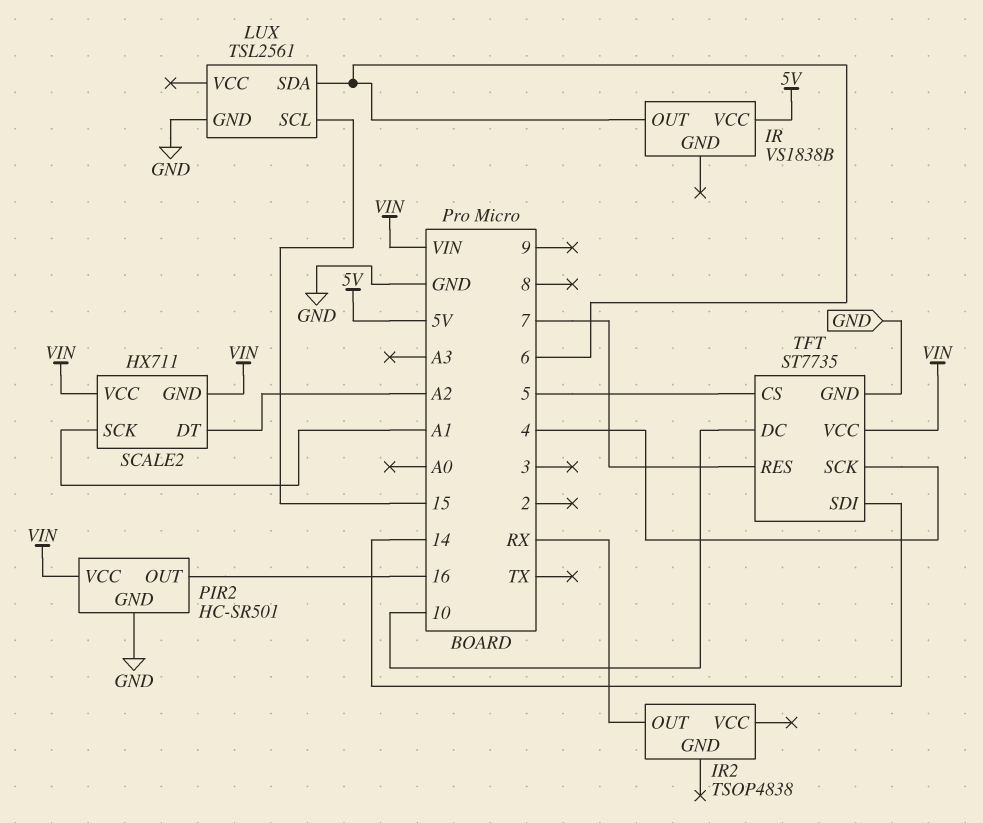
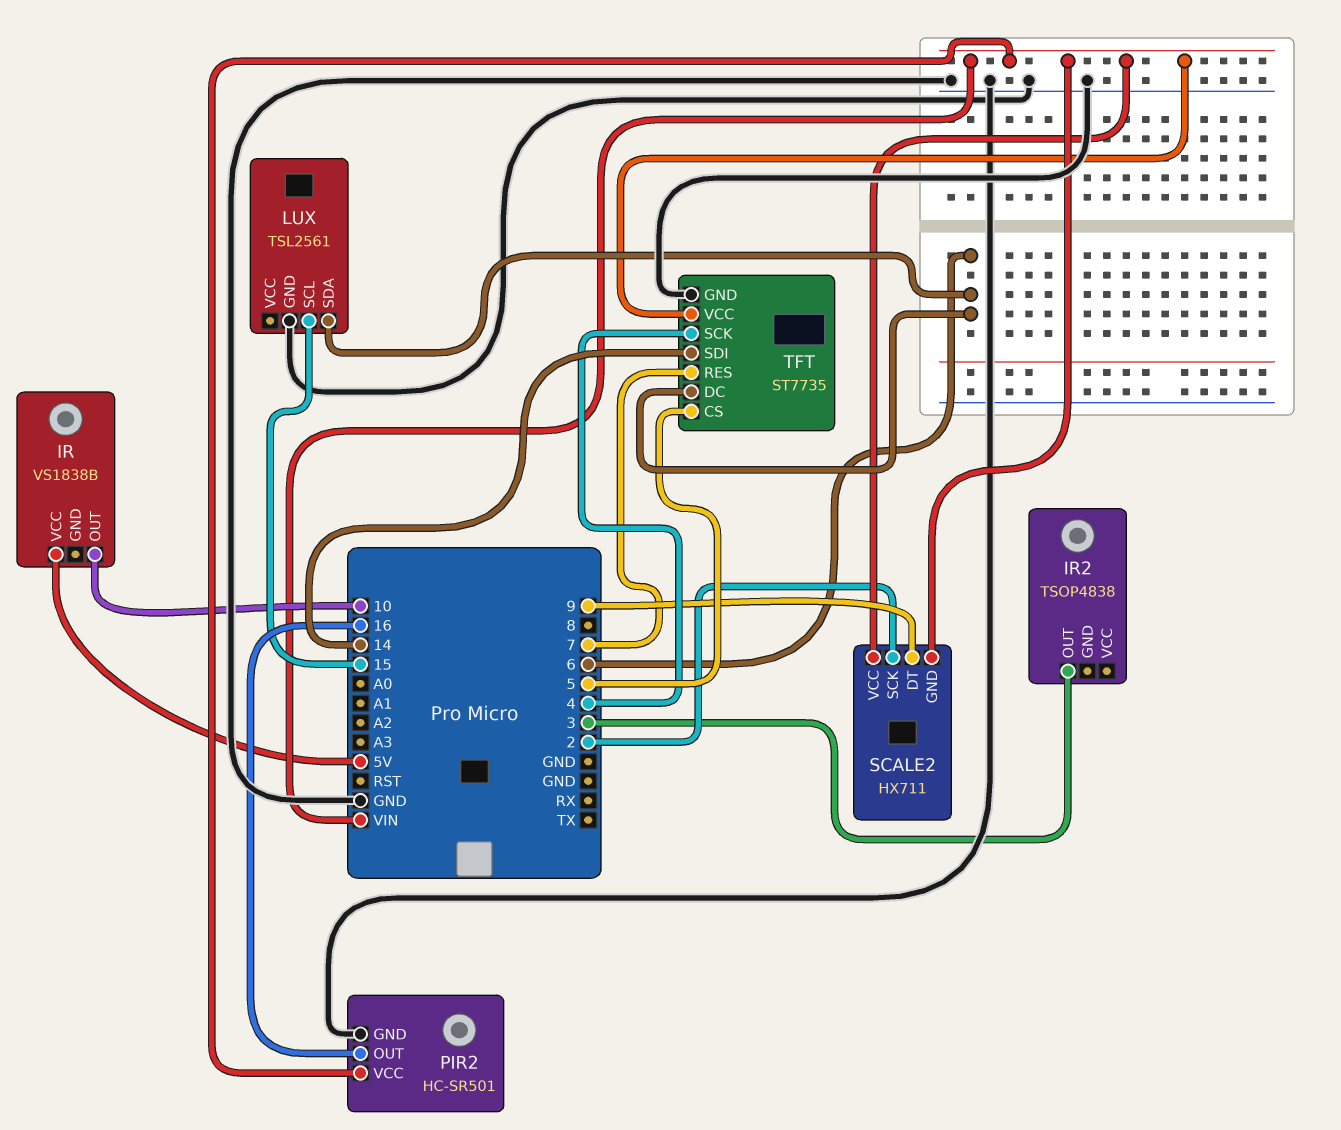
IR pin OUT: 6 -> 10
IR2 pin OUT: RX -> 3
SCALE2 pin DT: A2 -> 9
SCALE2 pin SCK: A1 -> 2
TFT pin DC: 10 -> 6

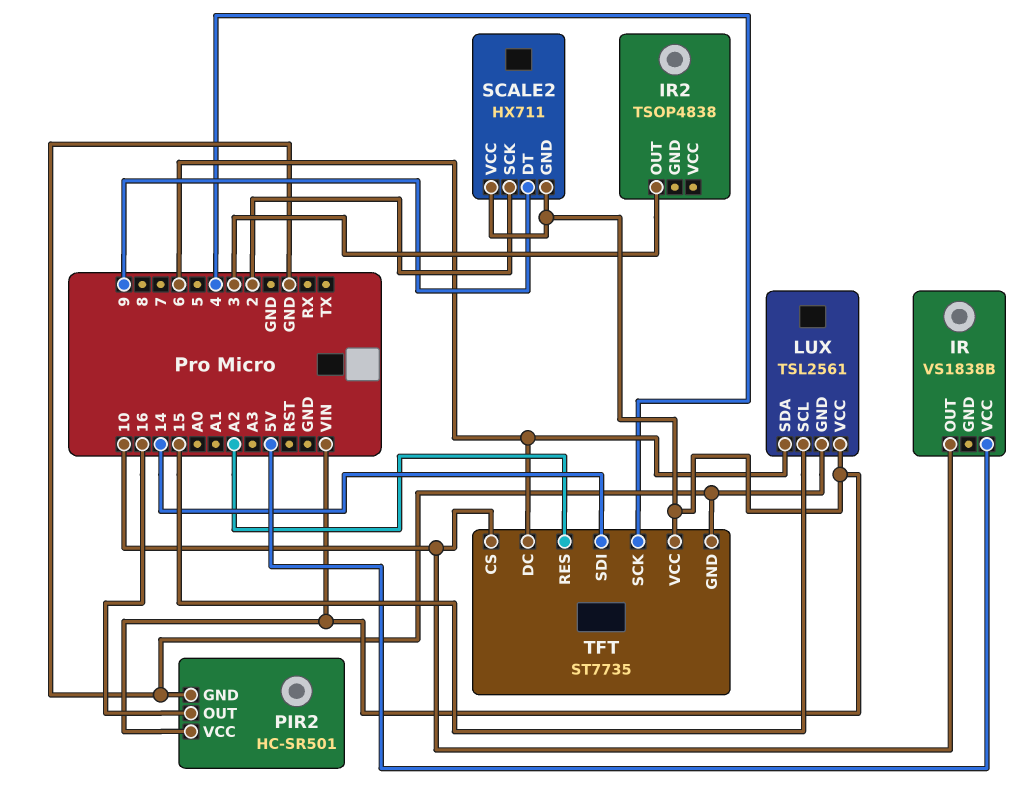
LUX pin VCC: none -> VIN
TFT pin CS: 5 -> 10
TFT pin RES: 7 -> A2

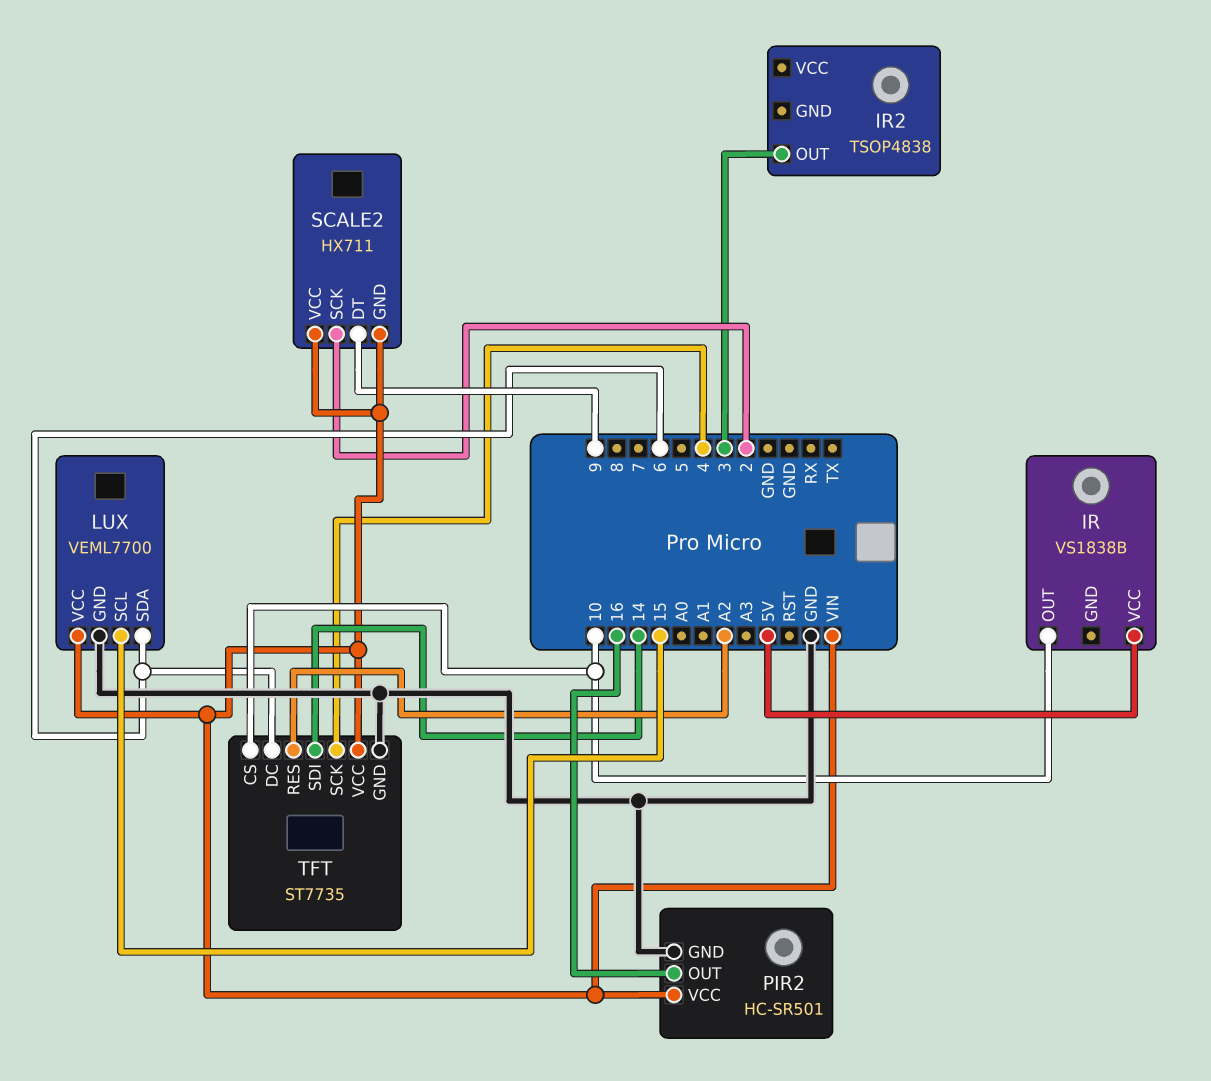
LUX: TSL2561 -> VEML7700

